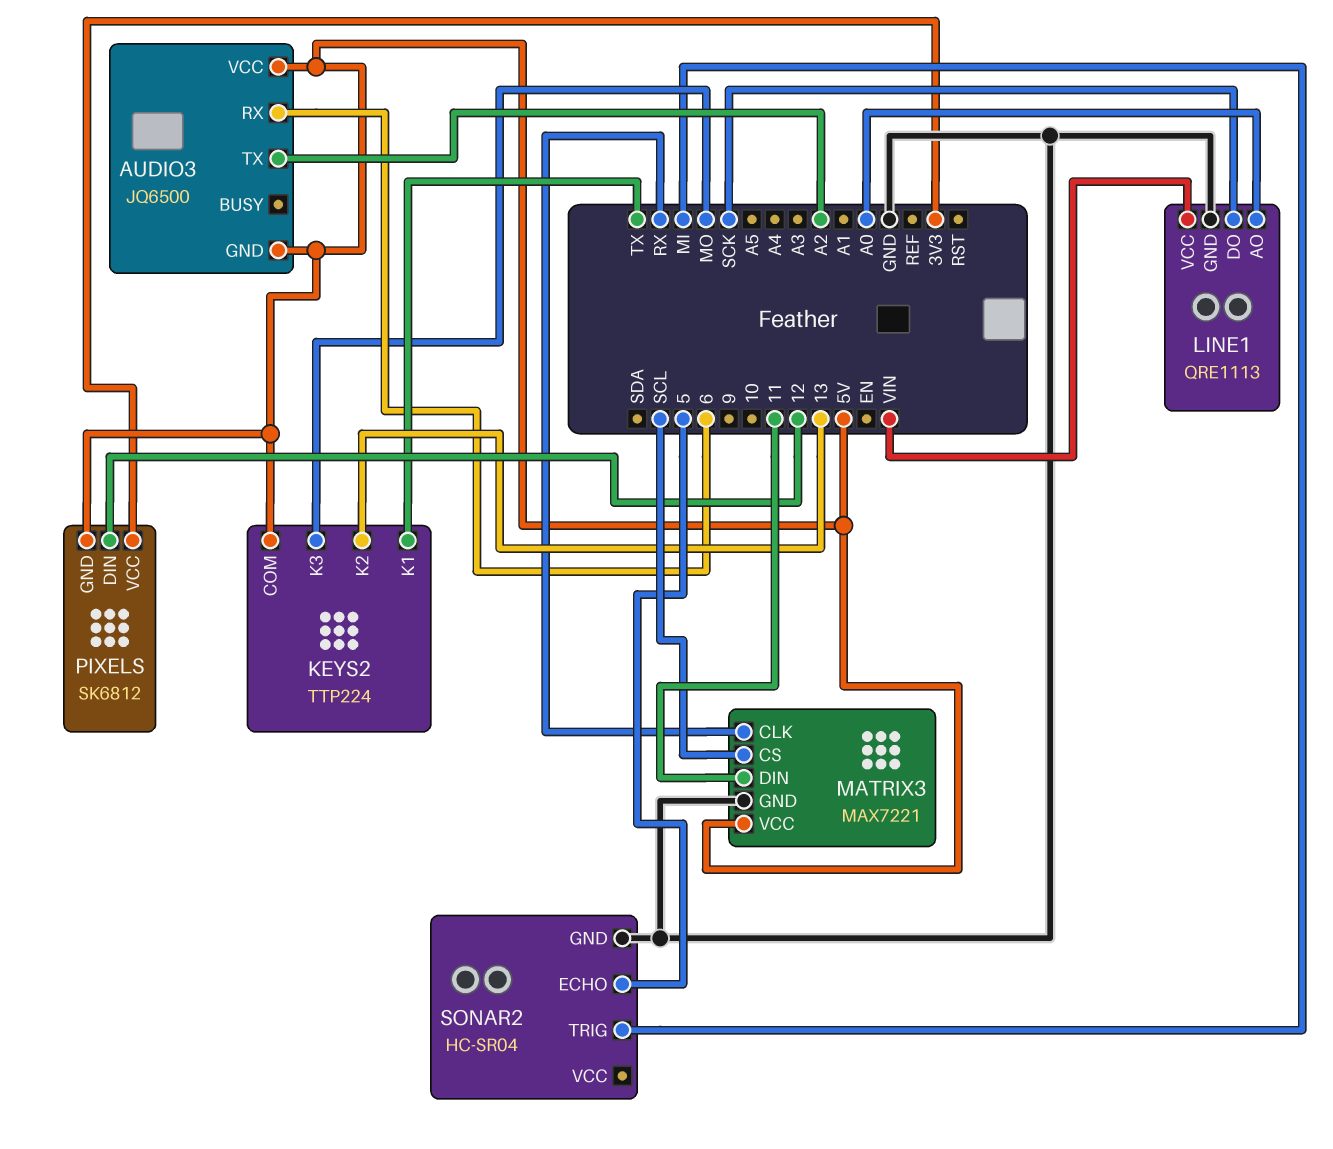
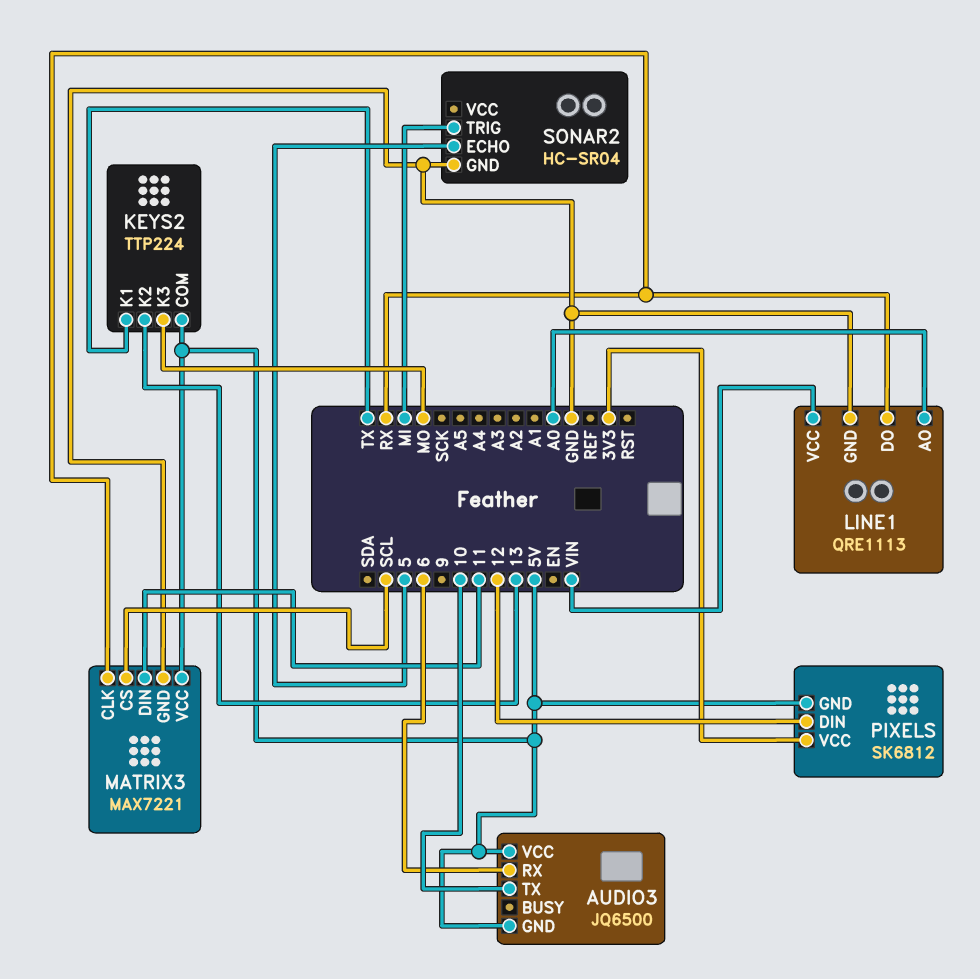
AUDIO3 pin TX: A2 -> 10
LINE1 pin DO: SCK -> RX

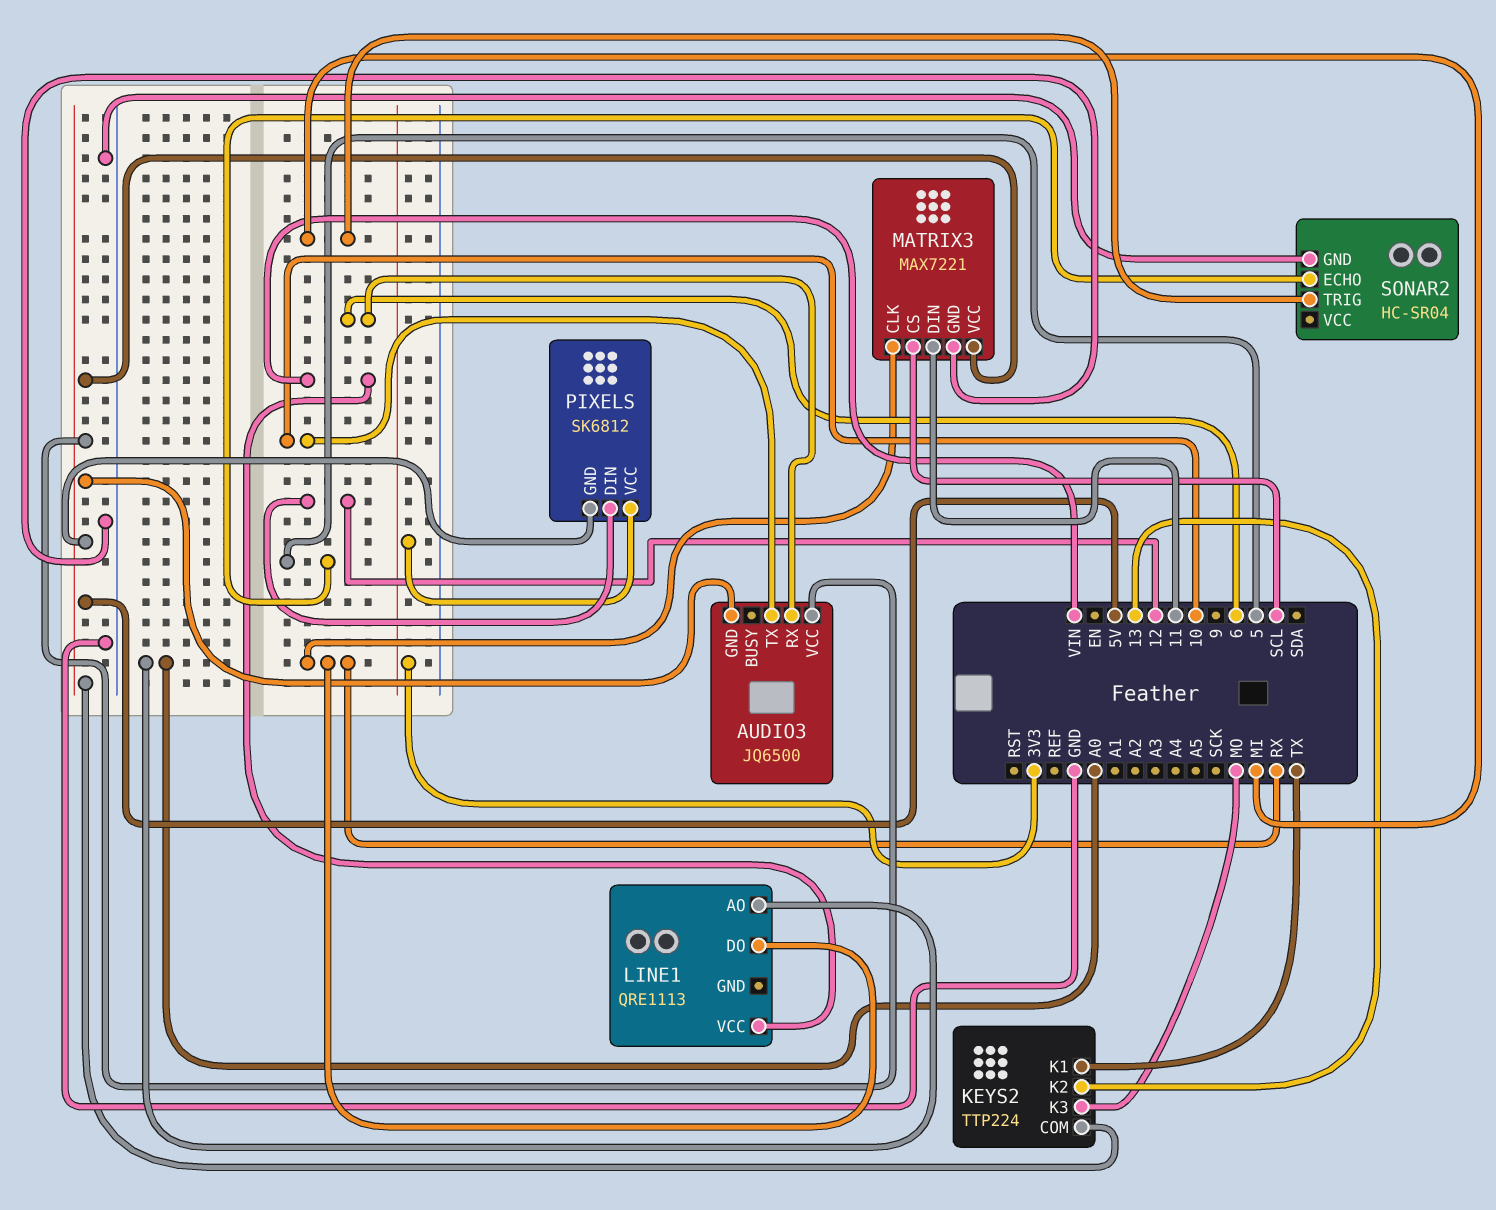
LINE1 pin GND: GND -> none

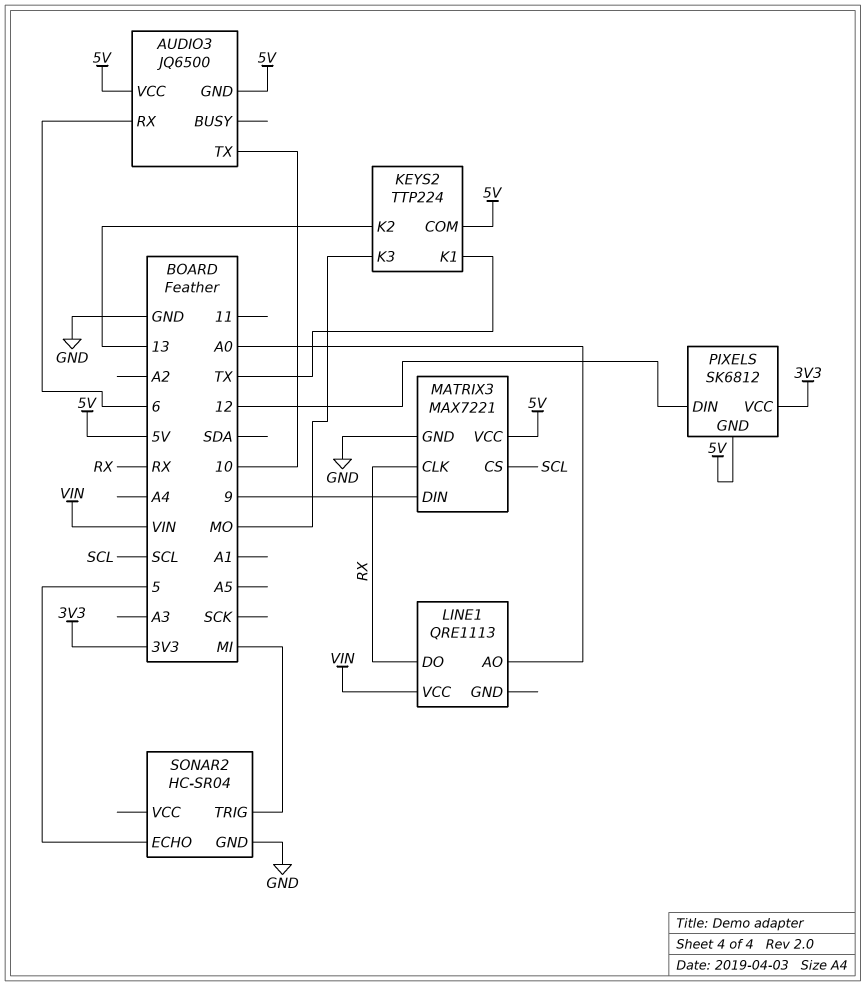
MATRIX3 pin DIN: 11 -> 9

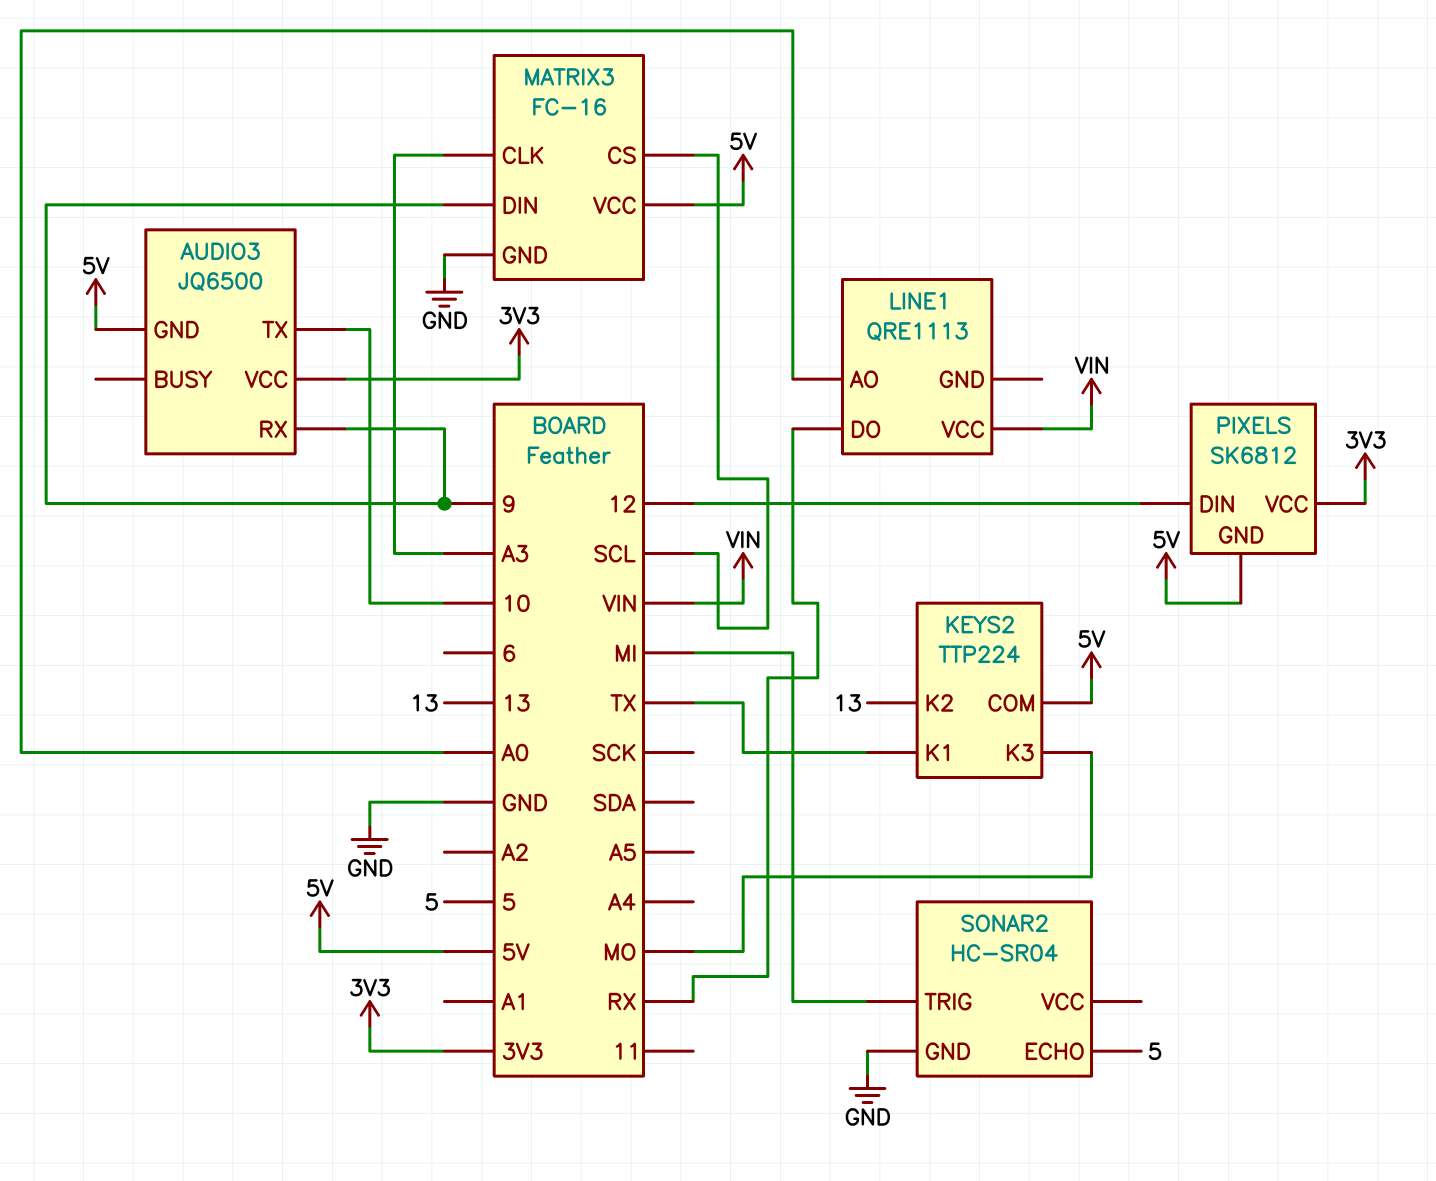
AUDIO3 pin RX: 6 -> 9
AUDIO3 pin VCC: 5V -> 3V3
MATRIX3: MAX7221 -> FC-16
MATRIX3 pin CLK: RX -> A3

